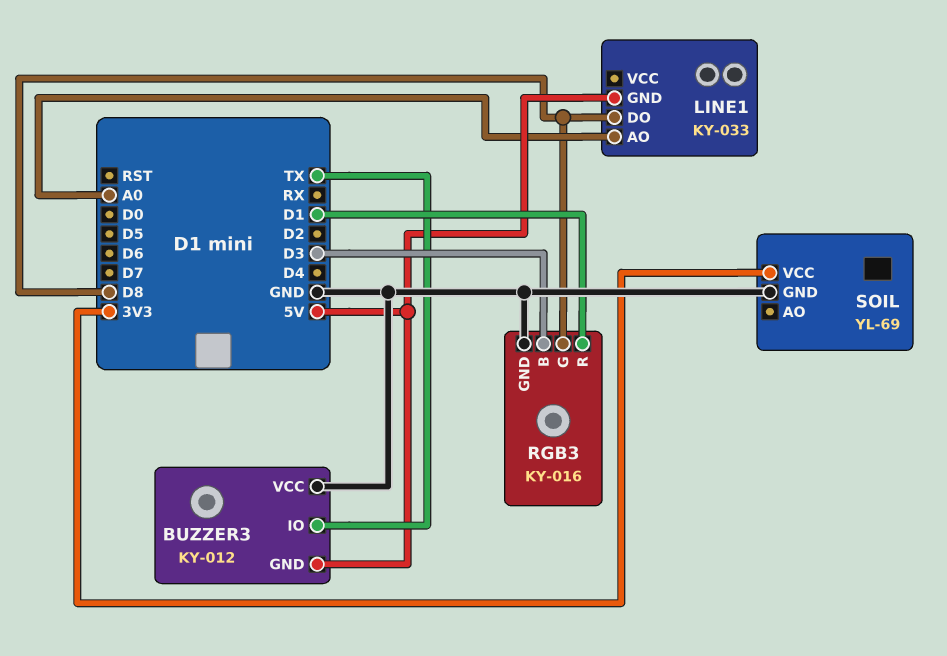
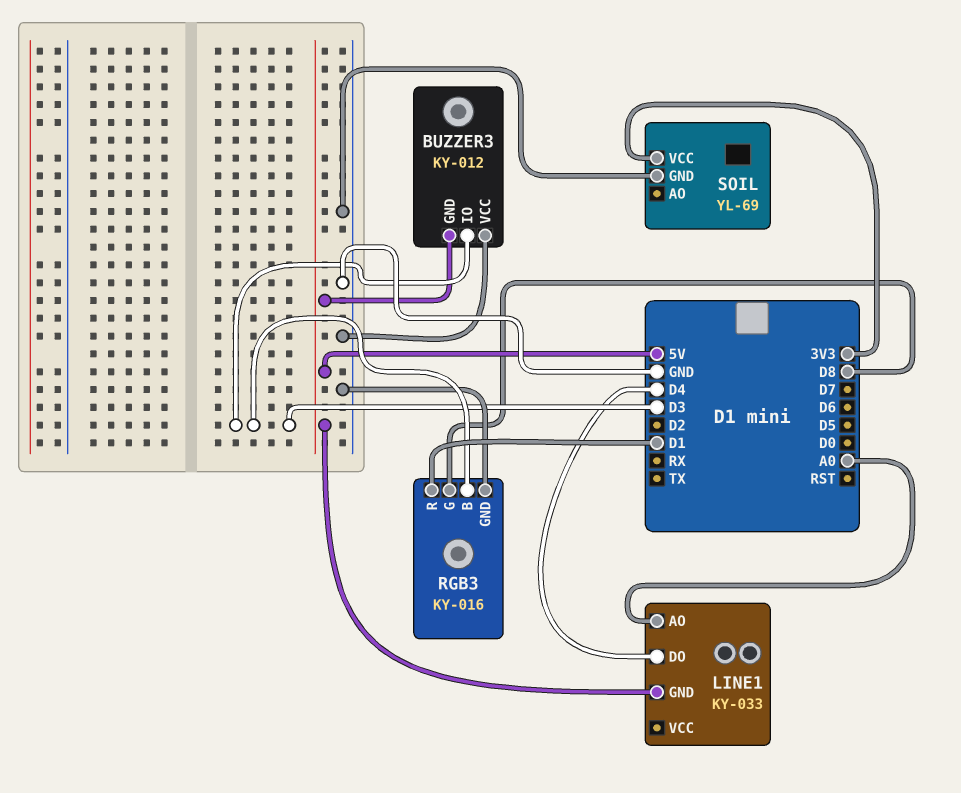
BUZZER3 pin IO: TX -> D3
LINE1 pin DO: D8 -> D4

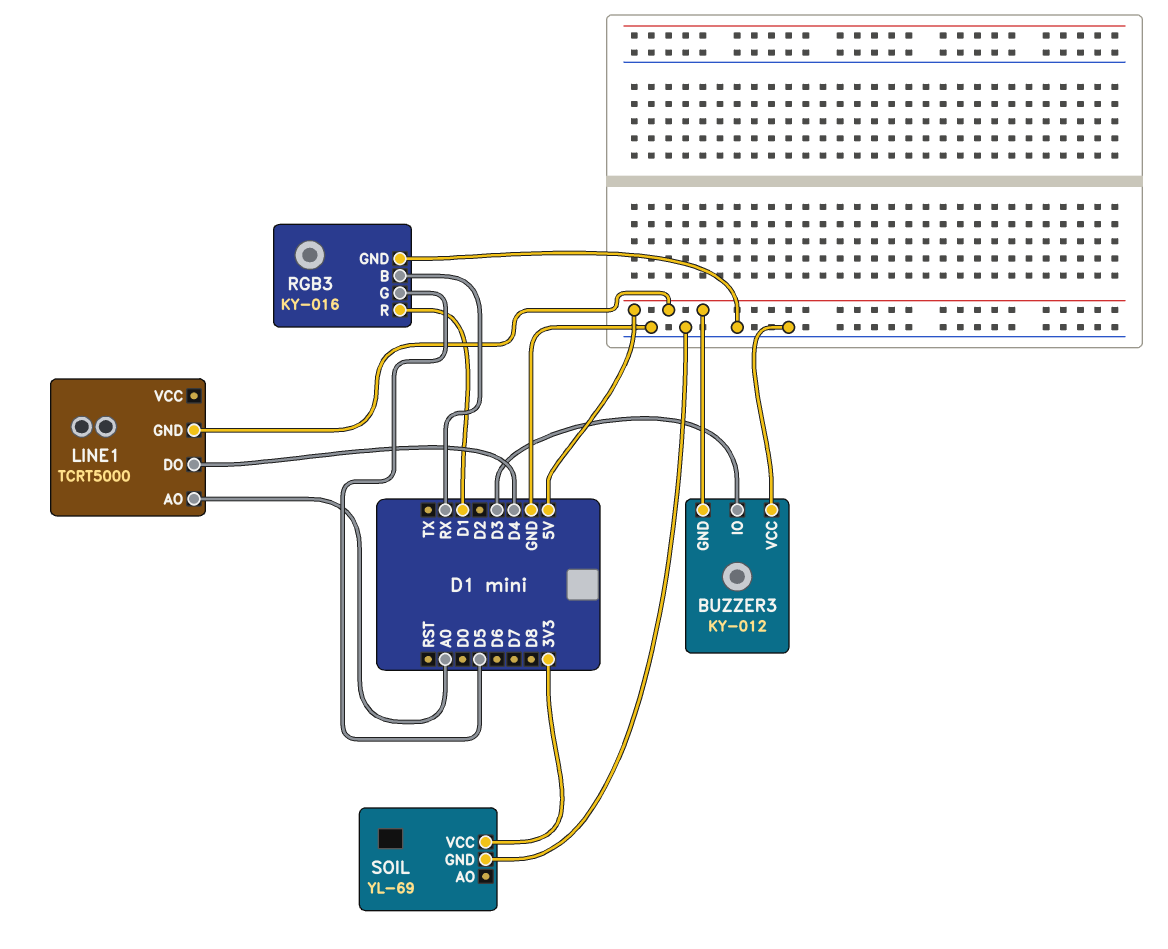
LINE1: KY-033 -> TCRT5000
RGB3 pin B: D3 -> RX
RGB3 pin G: D8 -> D5

